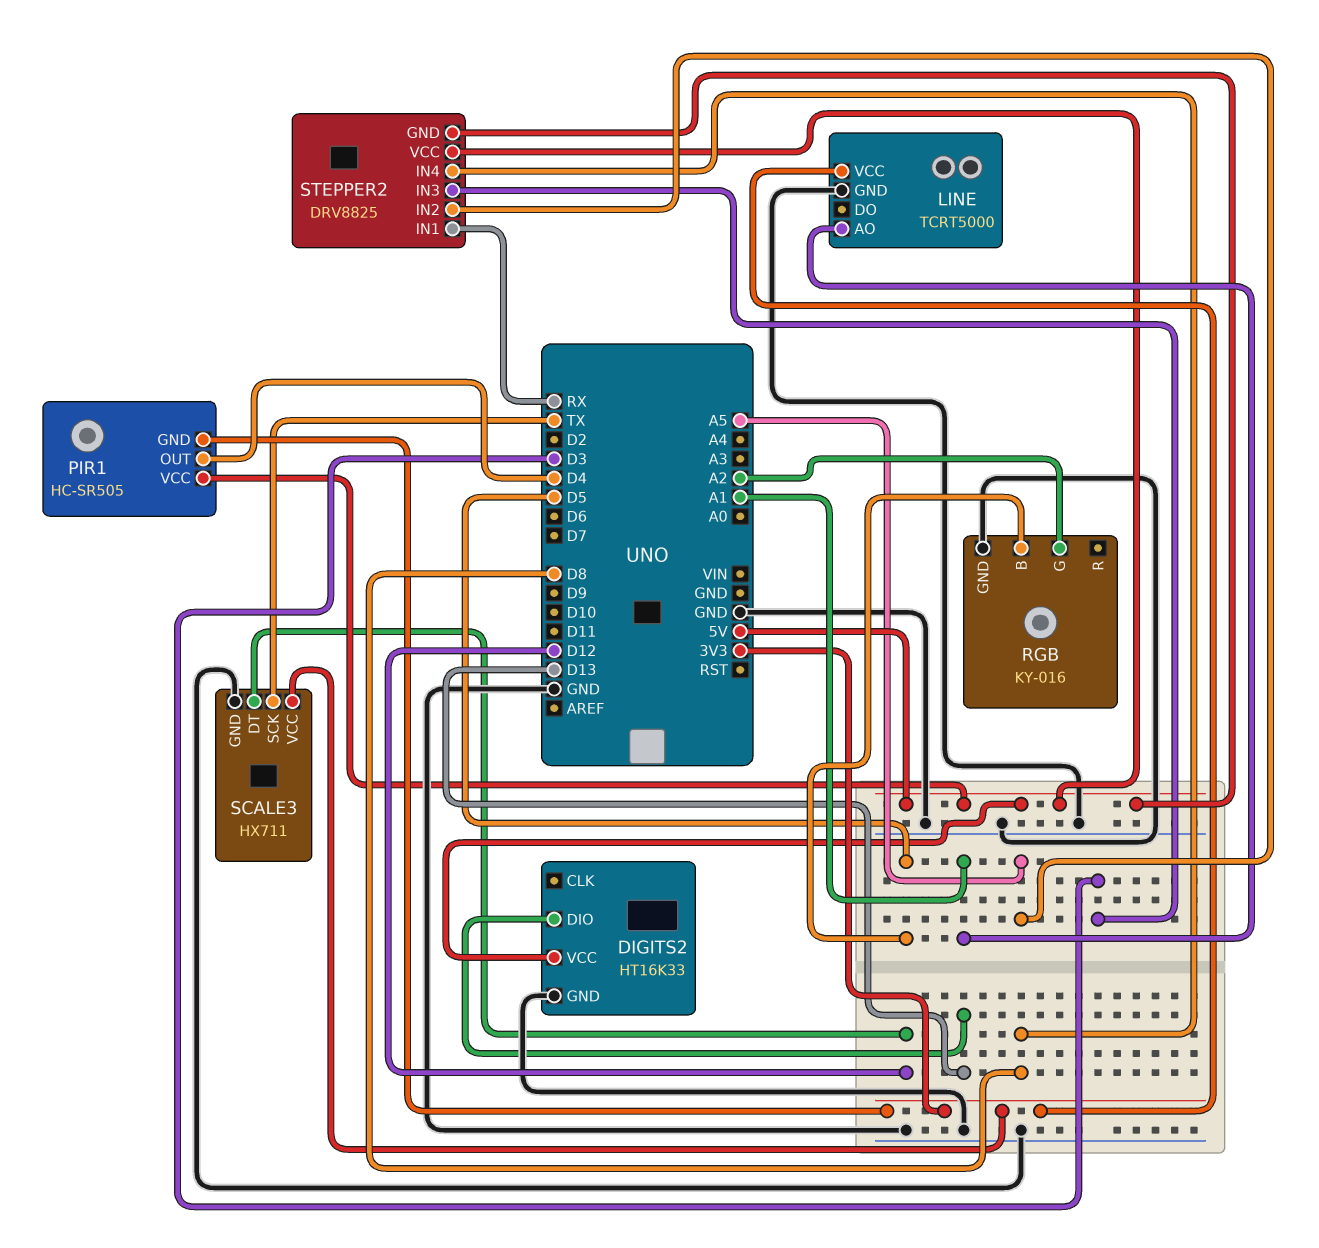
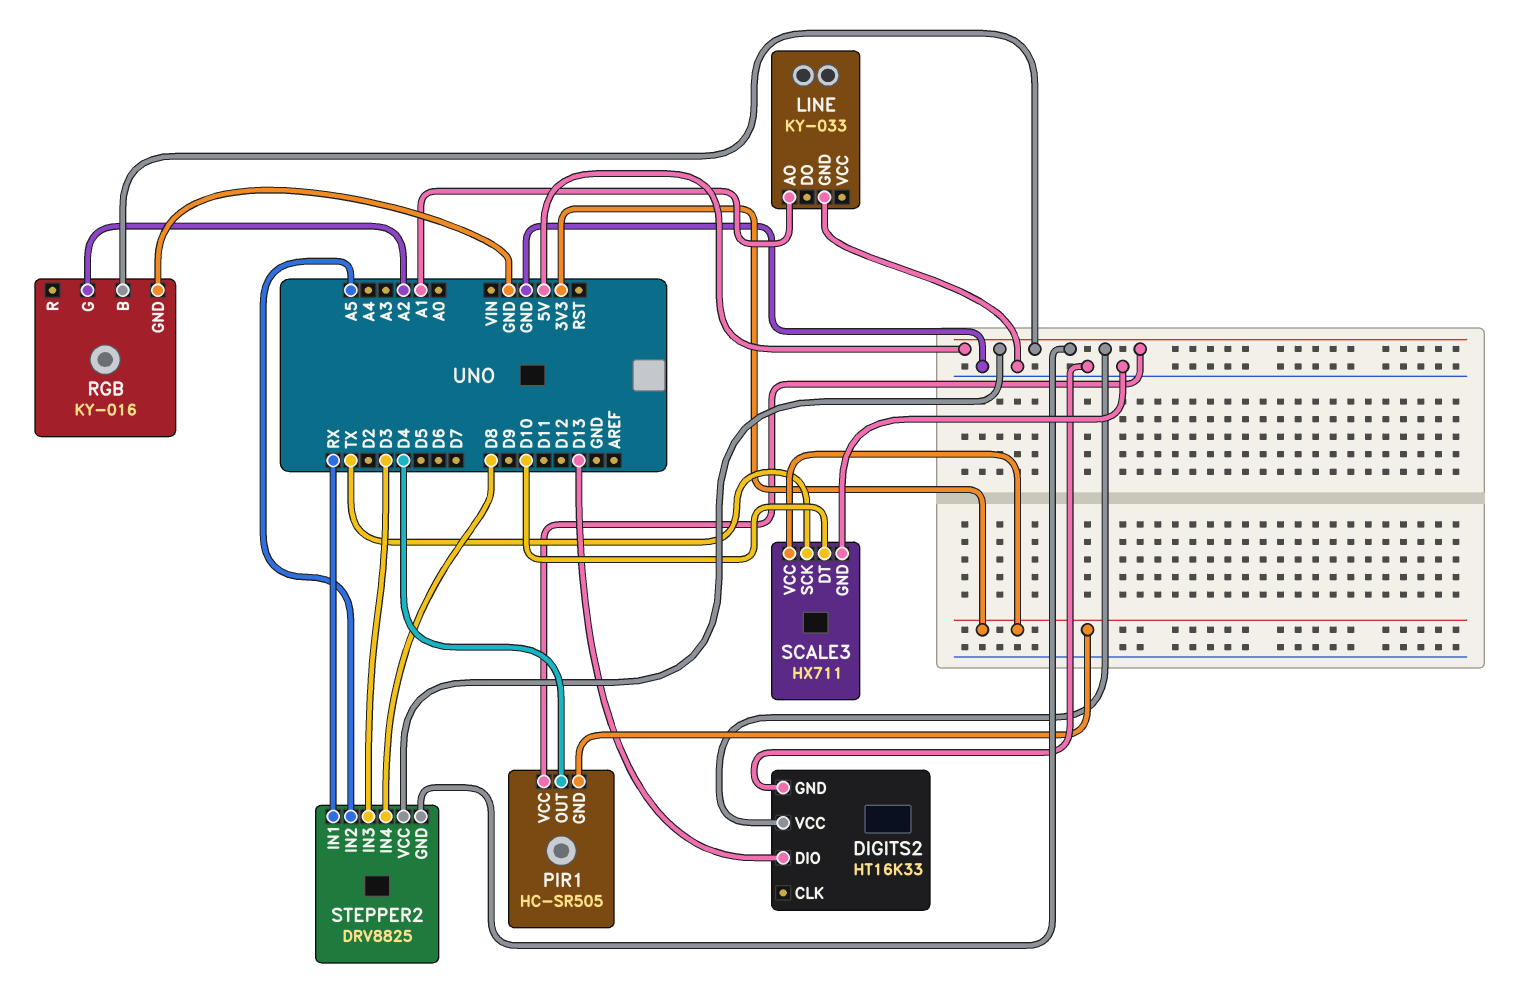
LINE: TCRT5000 -> KY-033
LINE pin VCC: 3V3 -> none
RGB pin B: D5 -> 5V
SCALE3 pin DT: D12 -> D10

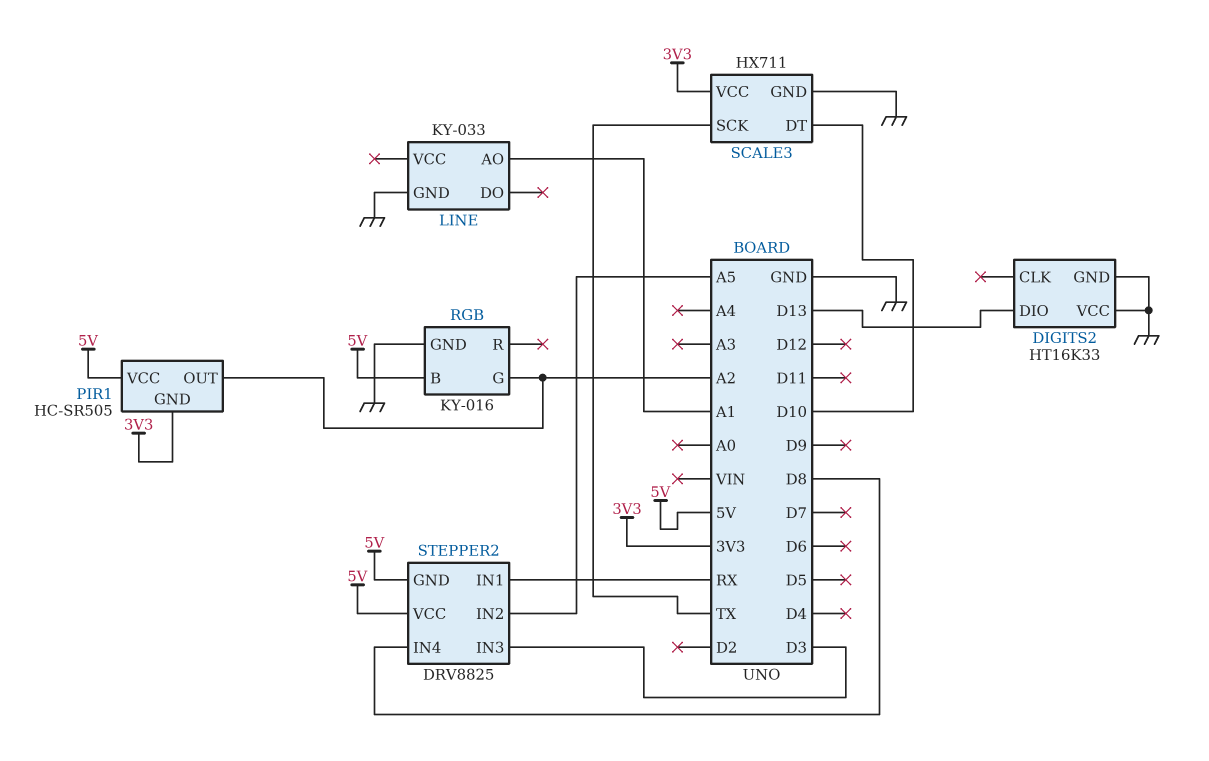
DIGITS2 pin VCC: 5V -> GND
PIR1 pin OUT: D4 -> A2

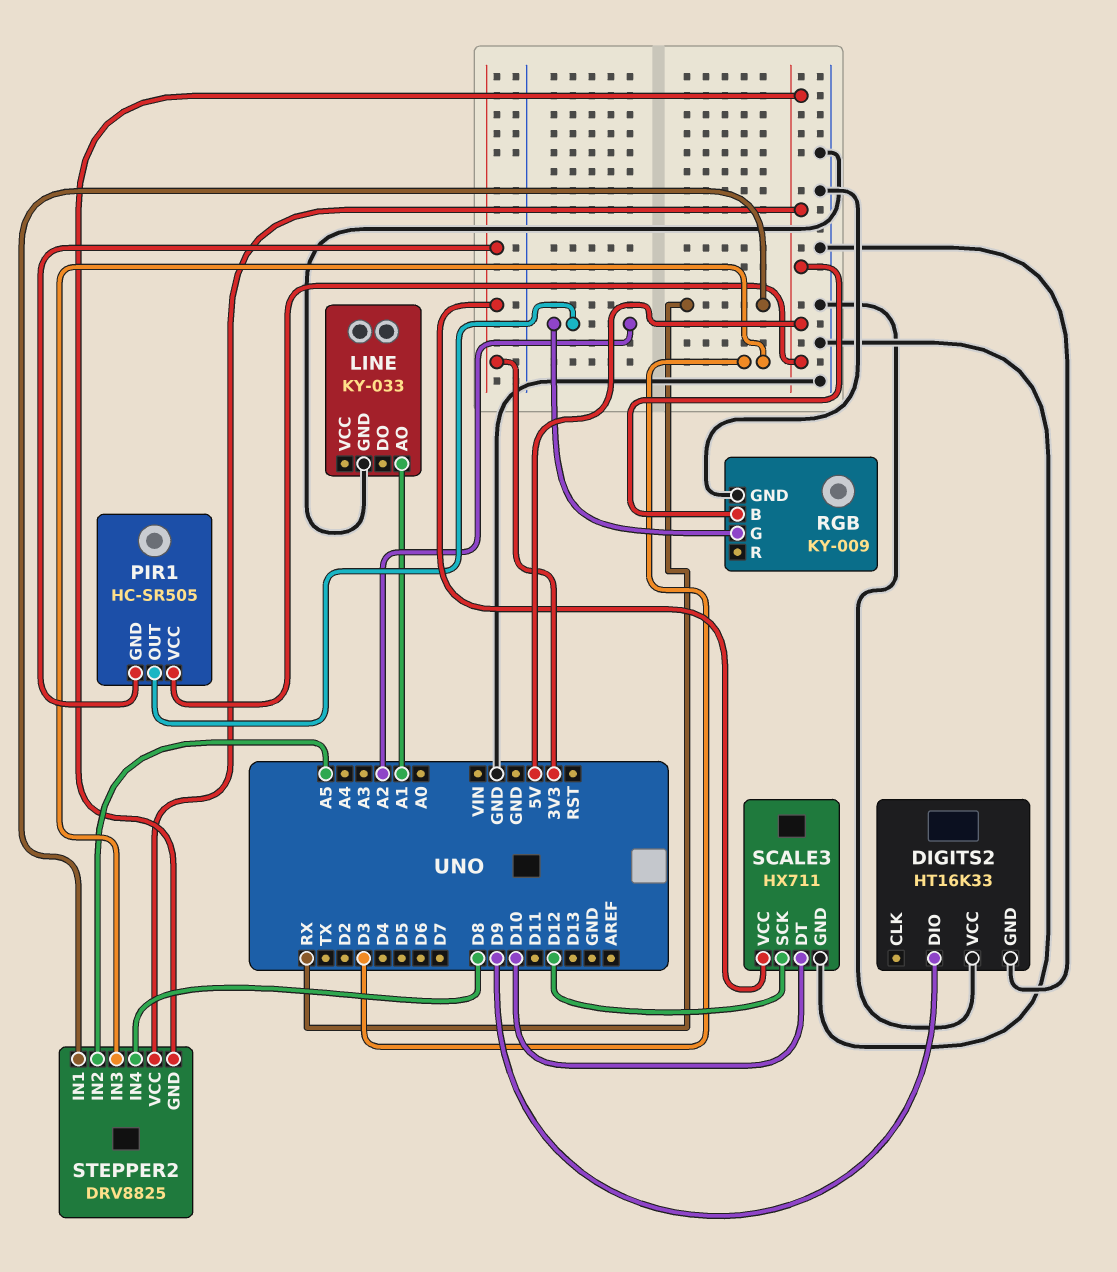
DIGITS2 pin DIO: D13 -> D9
RGB: KY-016 -> KY-009
SCALE3 pin SCK: TX -> D12

